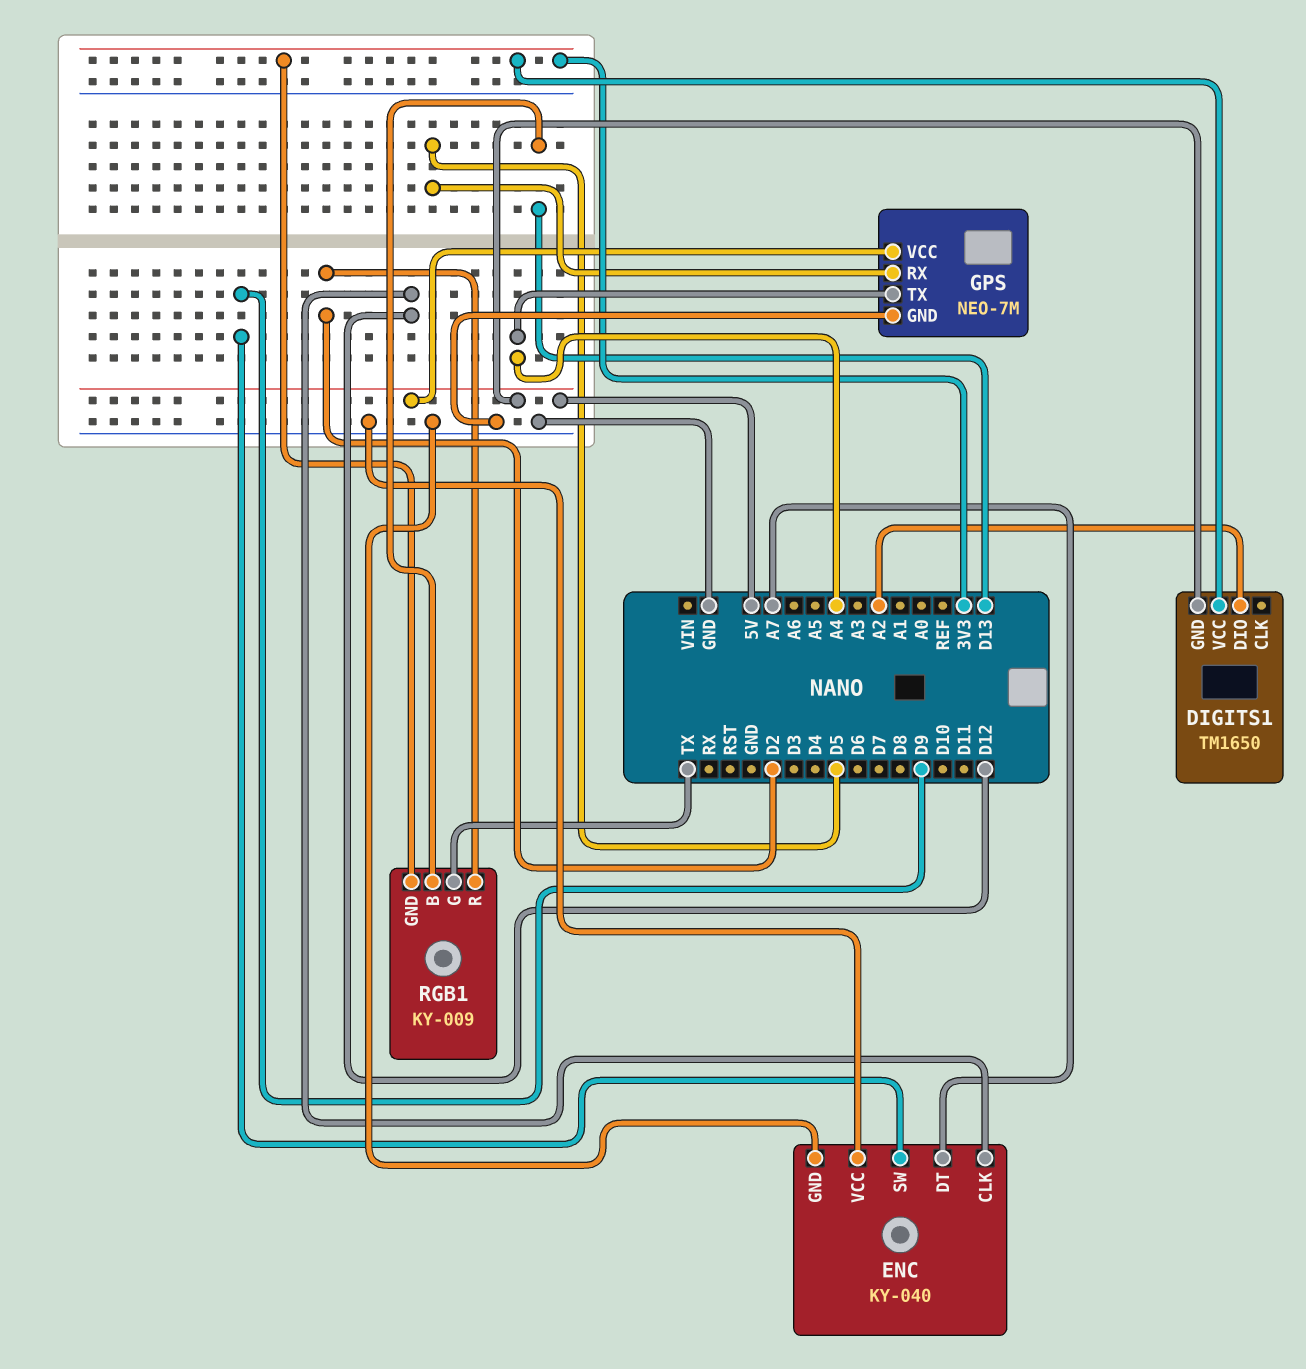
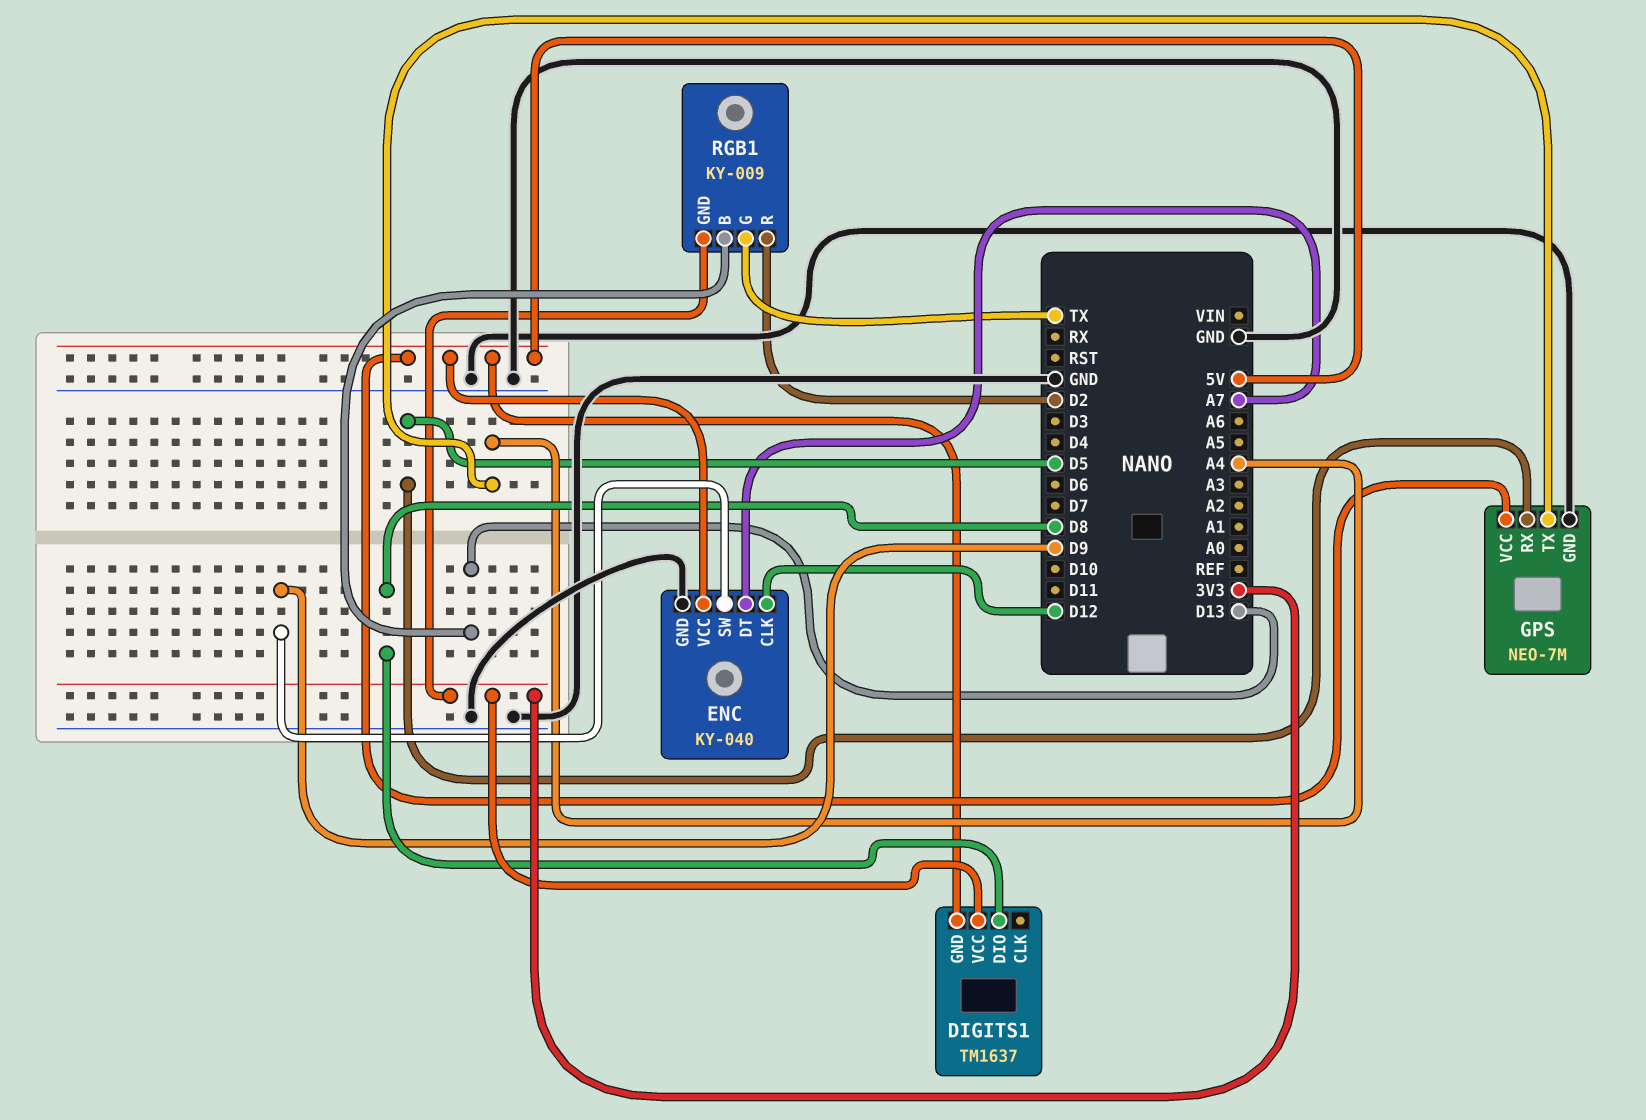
DIGITS1: TM1650 -> TM1637
DIGITS1 pin DIO: A2 -> D8
ENC pin VCC: GND -> 5V

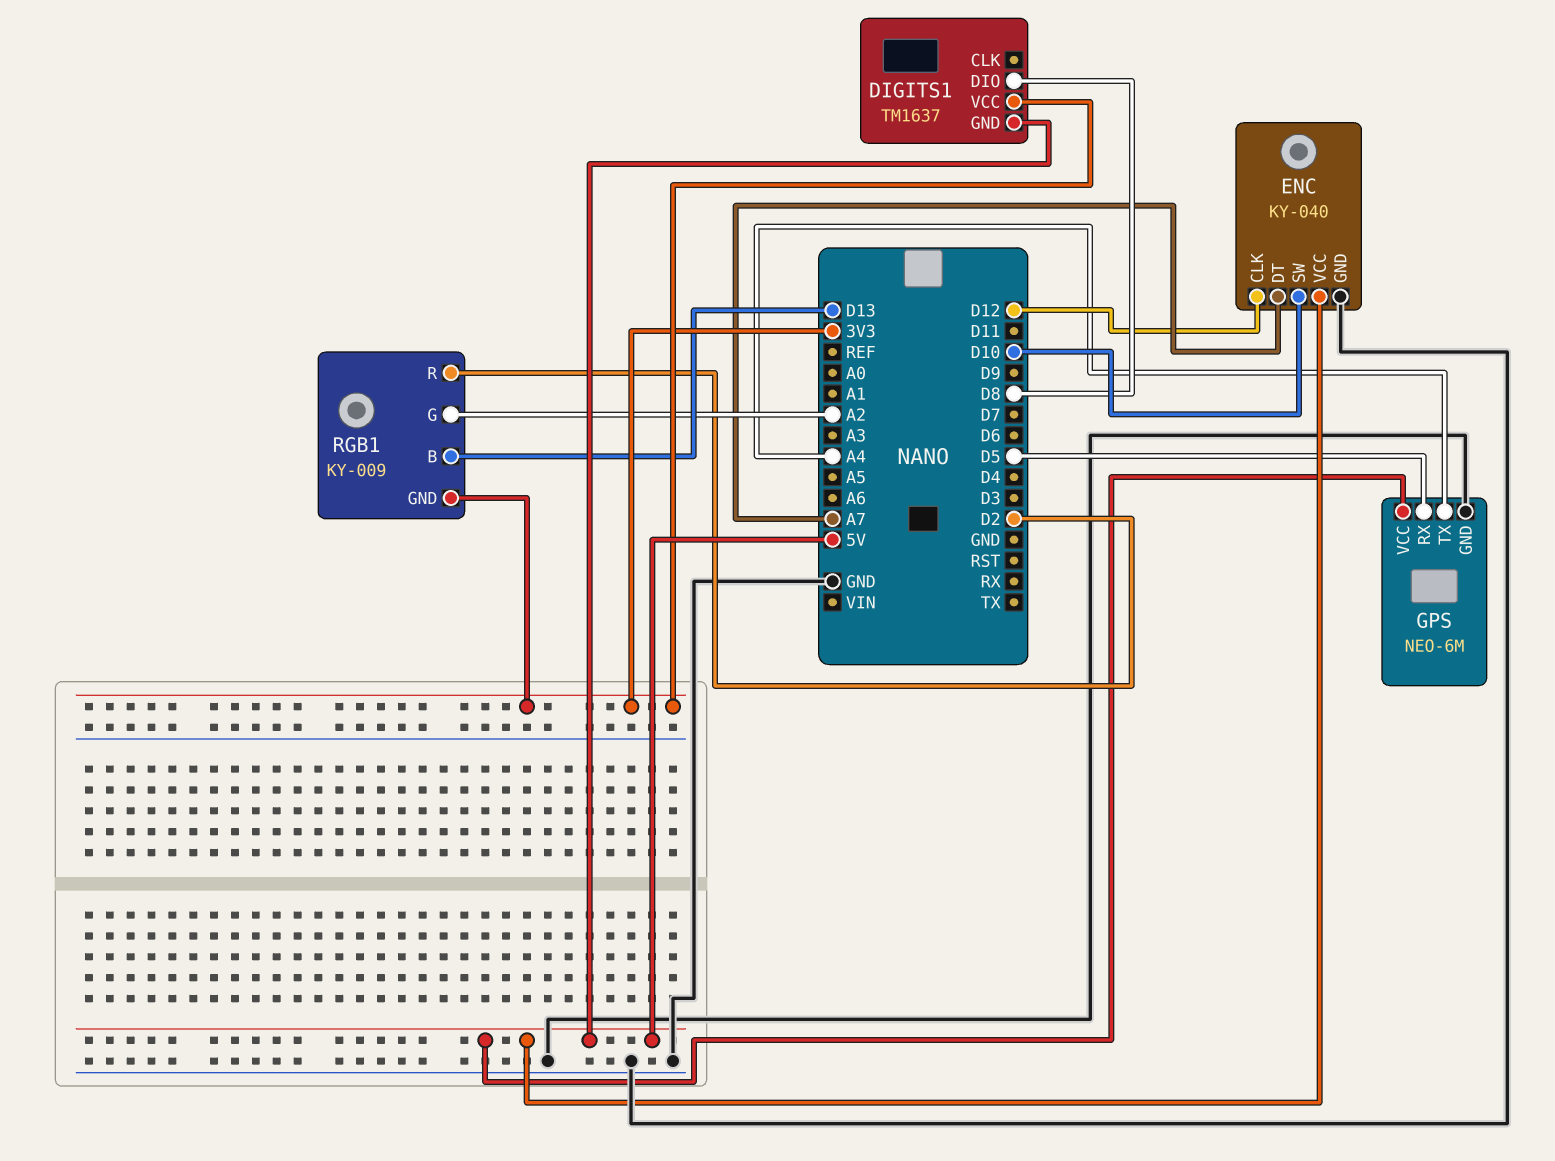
ENC pin SW: D9 -> D10
GPS: NEO-7M -> NEO-6M
RGB1 pin G: TX -> A2

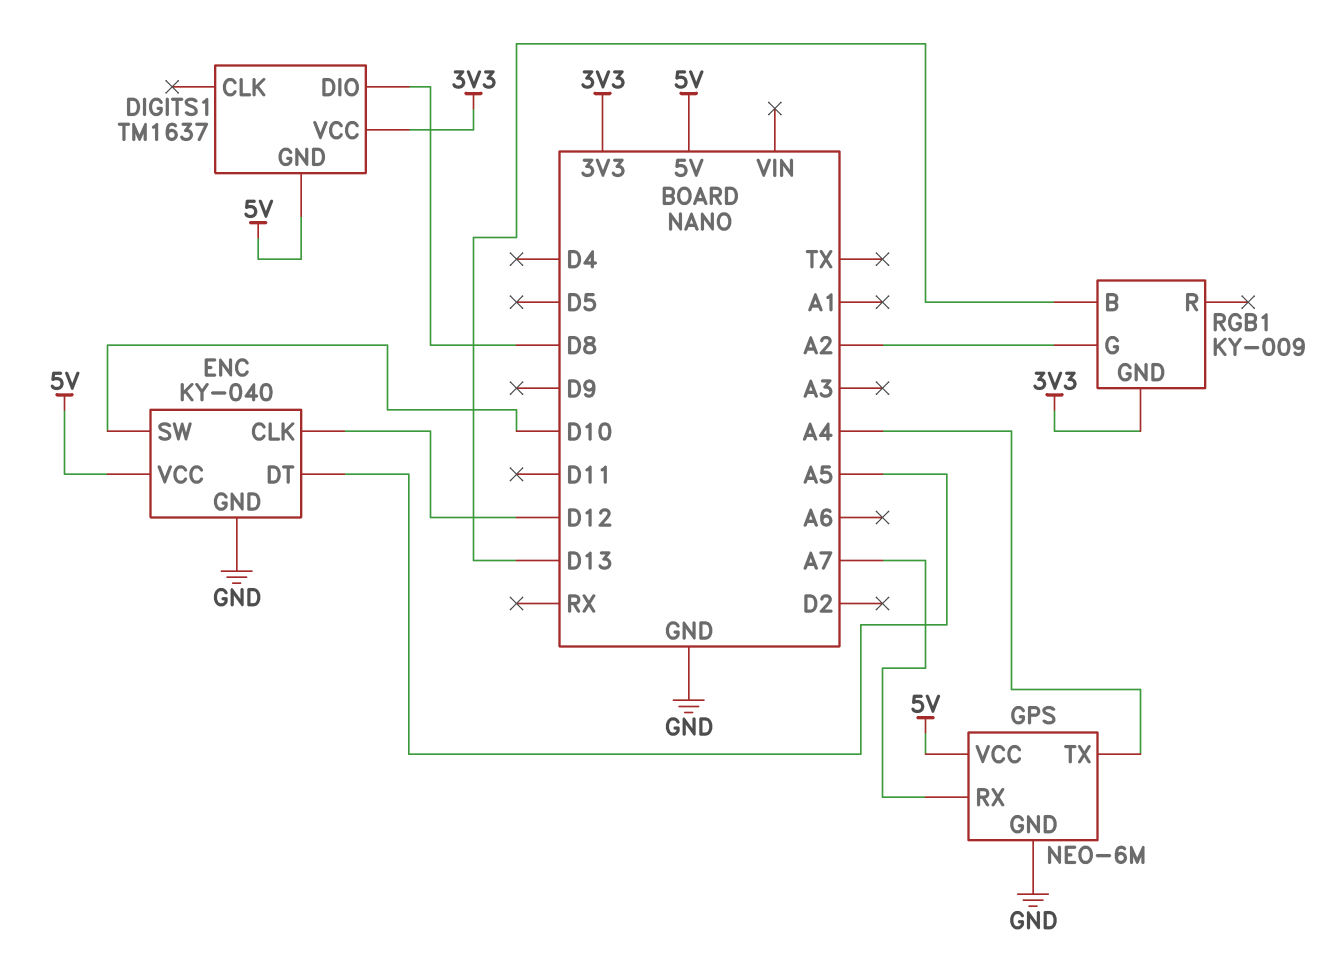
ENC pin DT: A7 -> A5
GPS pin RX: D5 -> A7
RGB1 pin R: D2 -> none

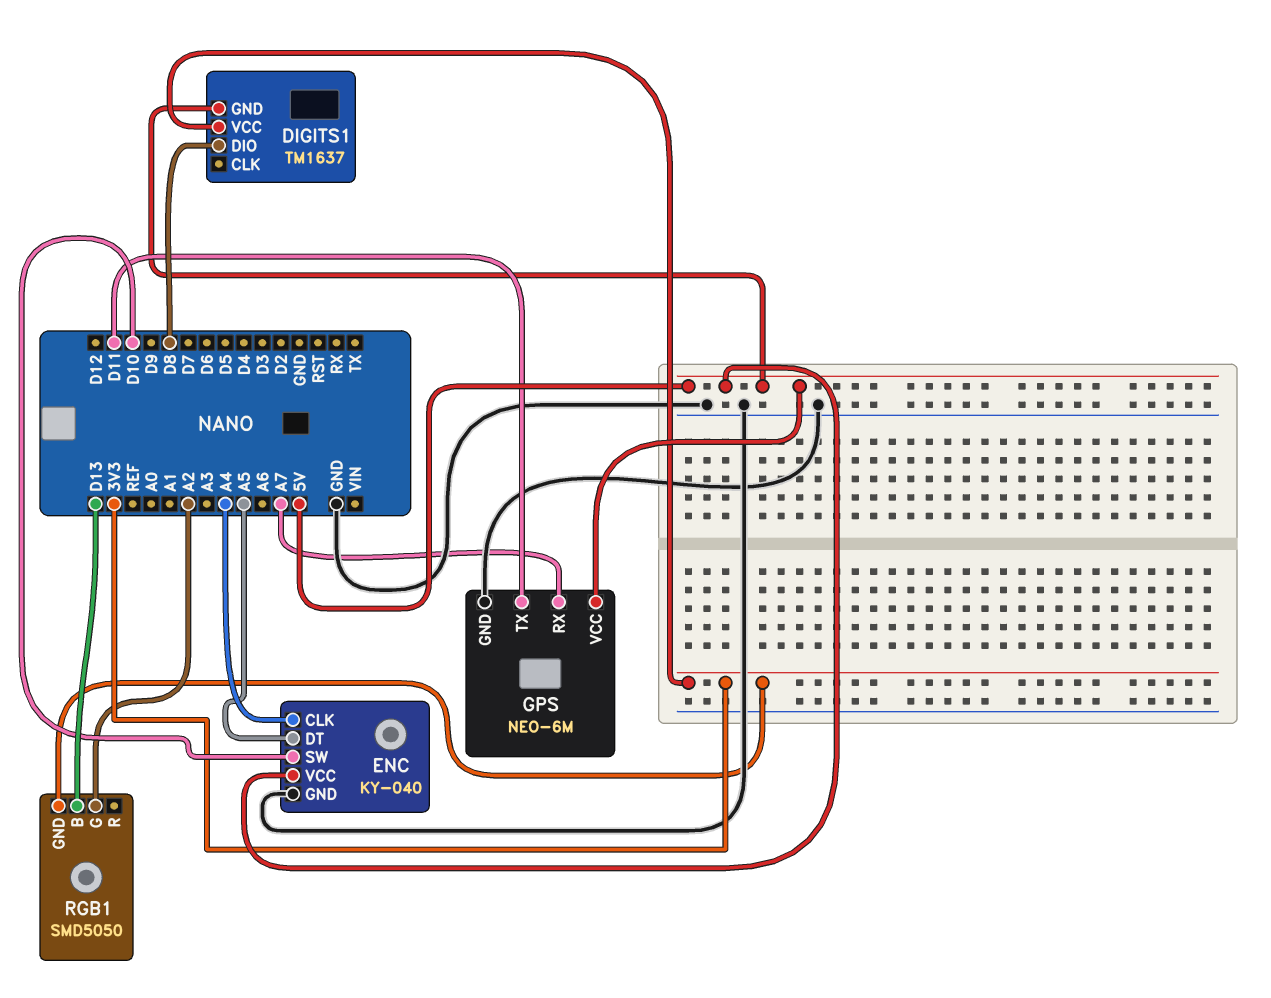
ENC pin CLK: D12 -> A4
GPS pin TX: A4 -> D11
RGB1: KY-009 -> SMD5050

